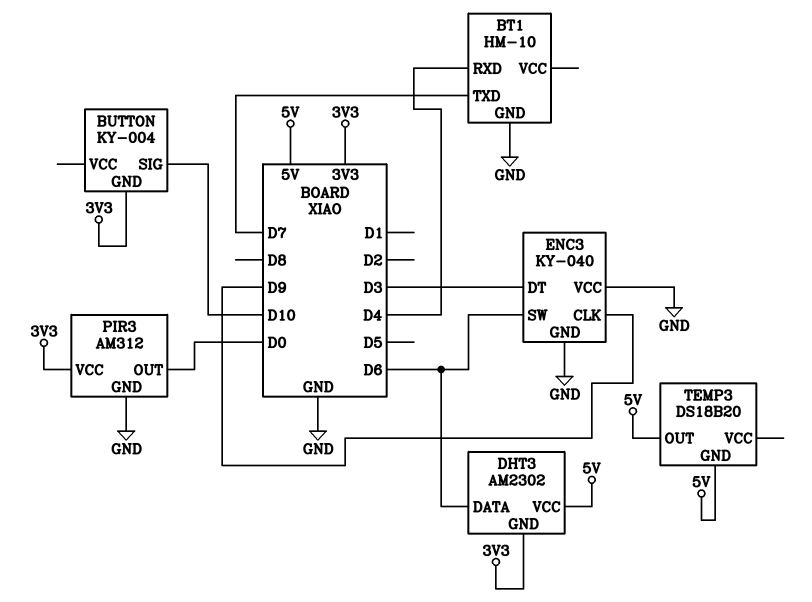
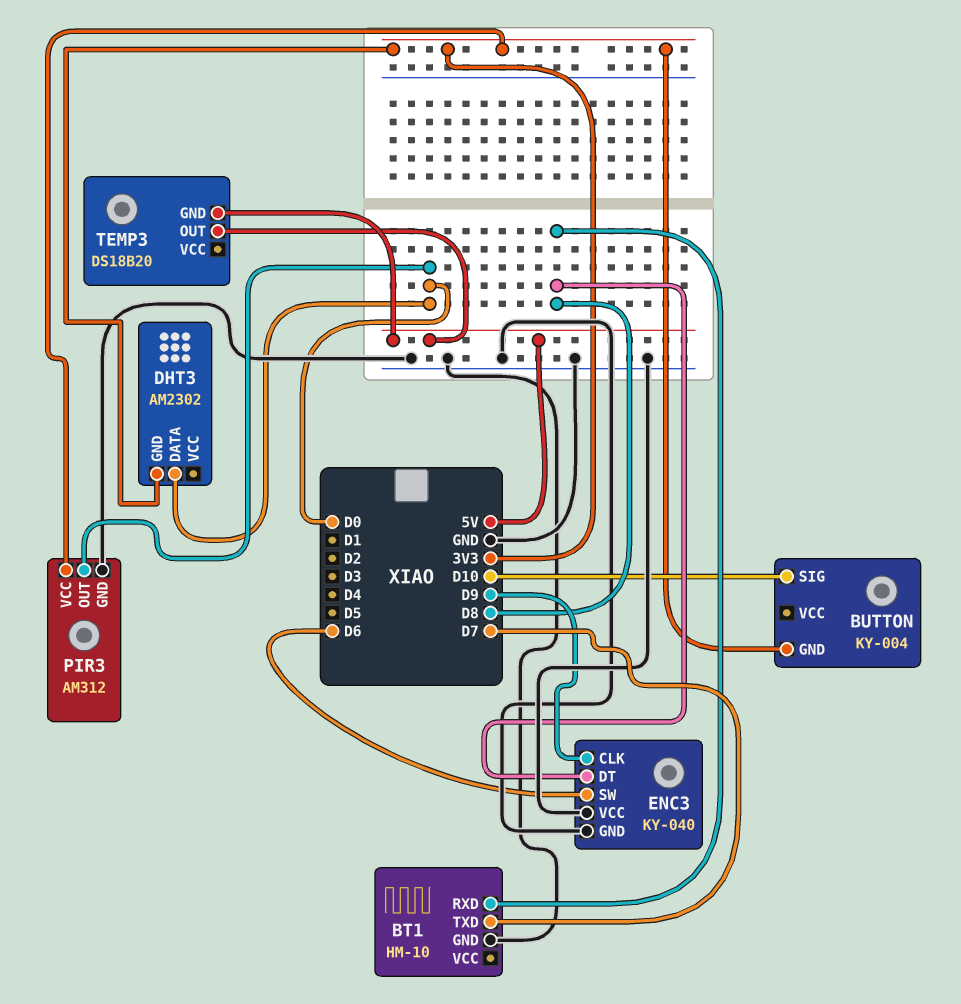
BT1 pin RXD: D4 -> D8
DHT3 pin DATA: D6 -> D0
DHT3 pin VCC: 5V -> none
ENC3 pin DT: D3 -> D8

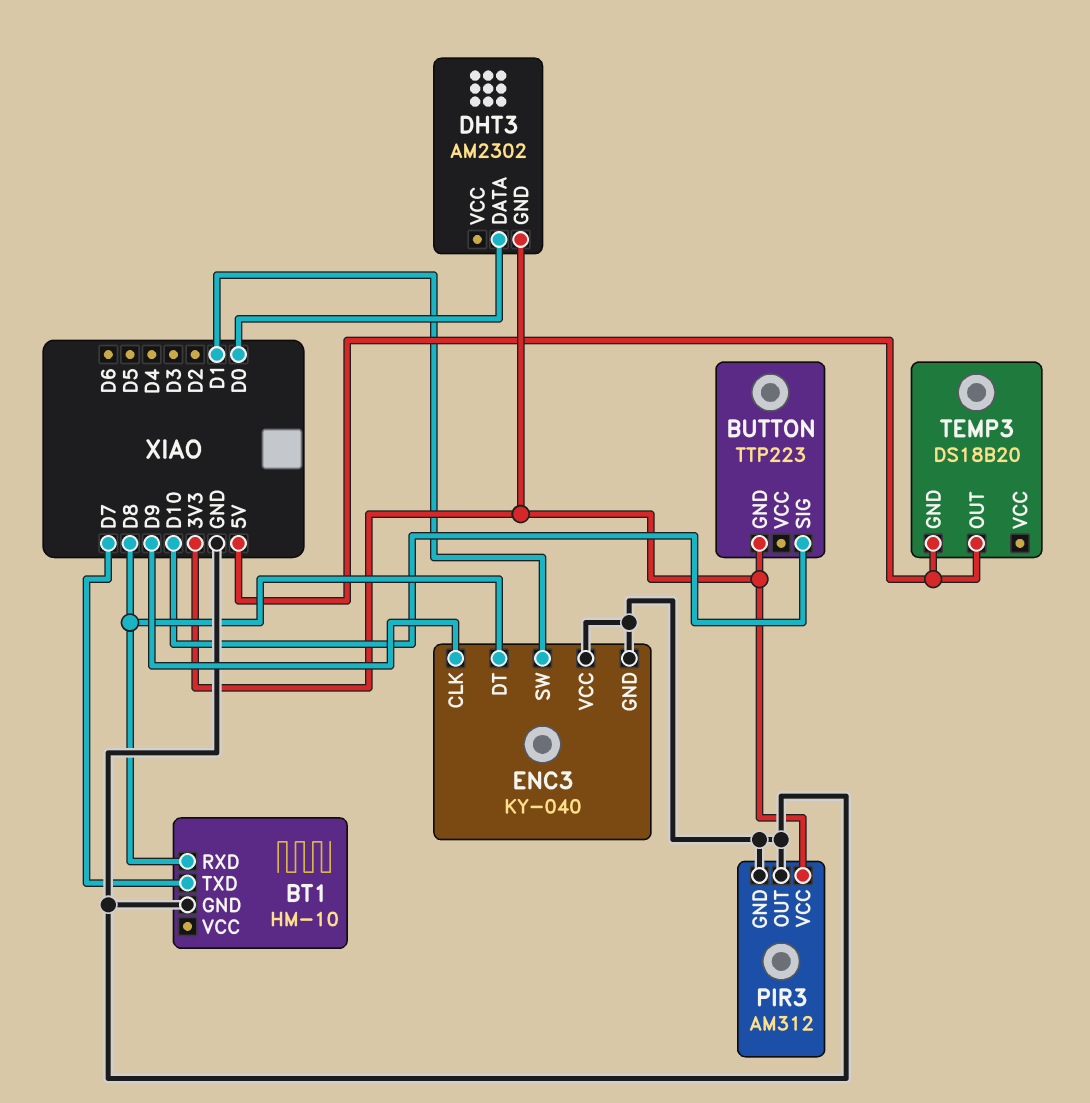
BUTTON: KY-004 -> TTP223
ENC3 pin SW: D6 -> D1
PIR3 pin OUT: D0 -> GND

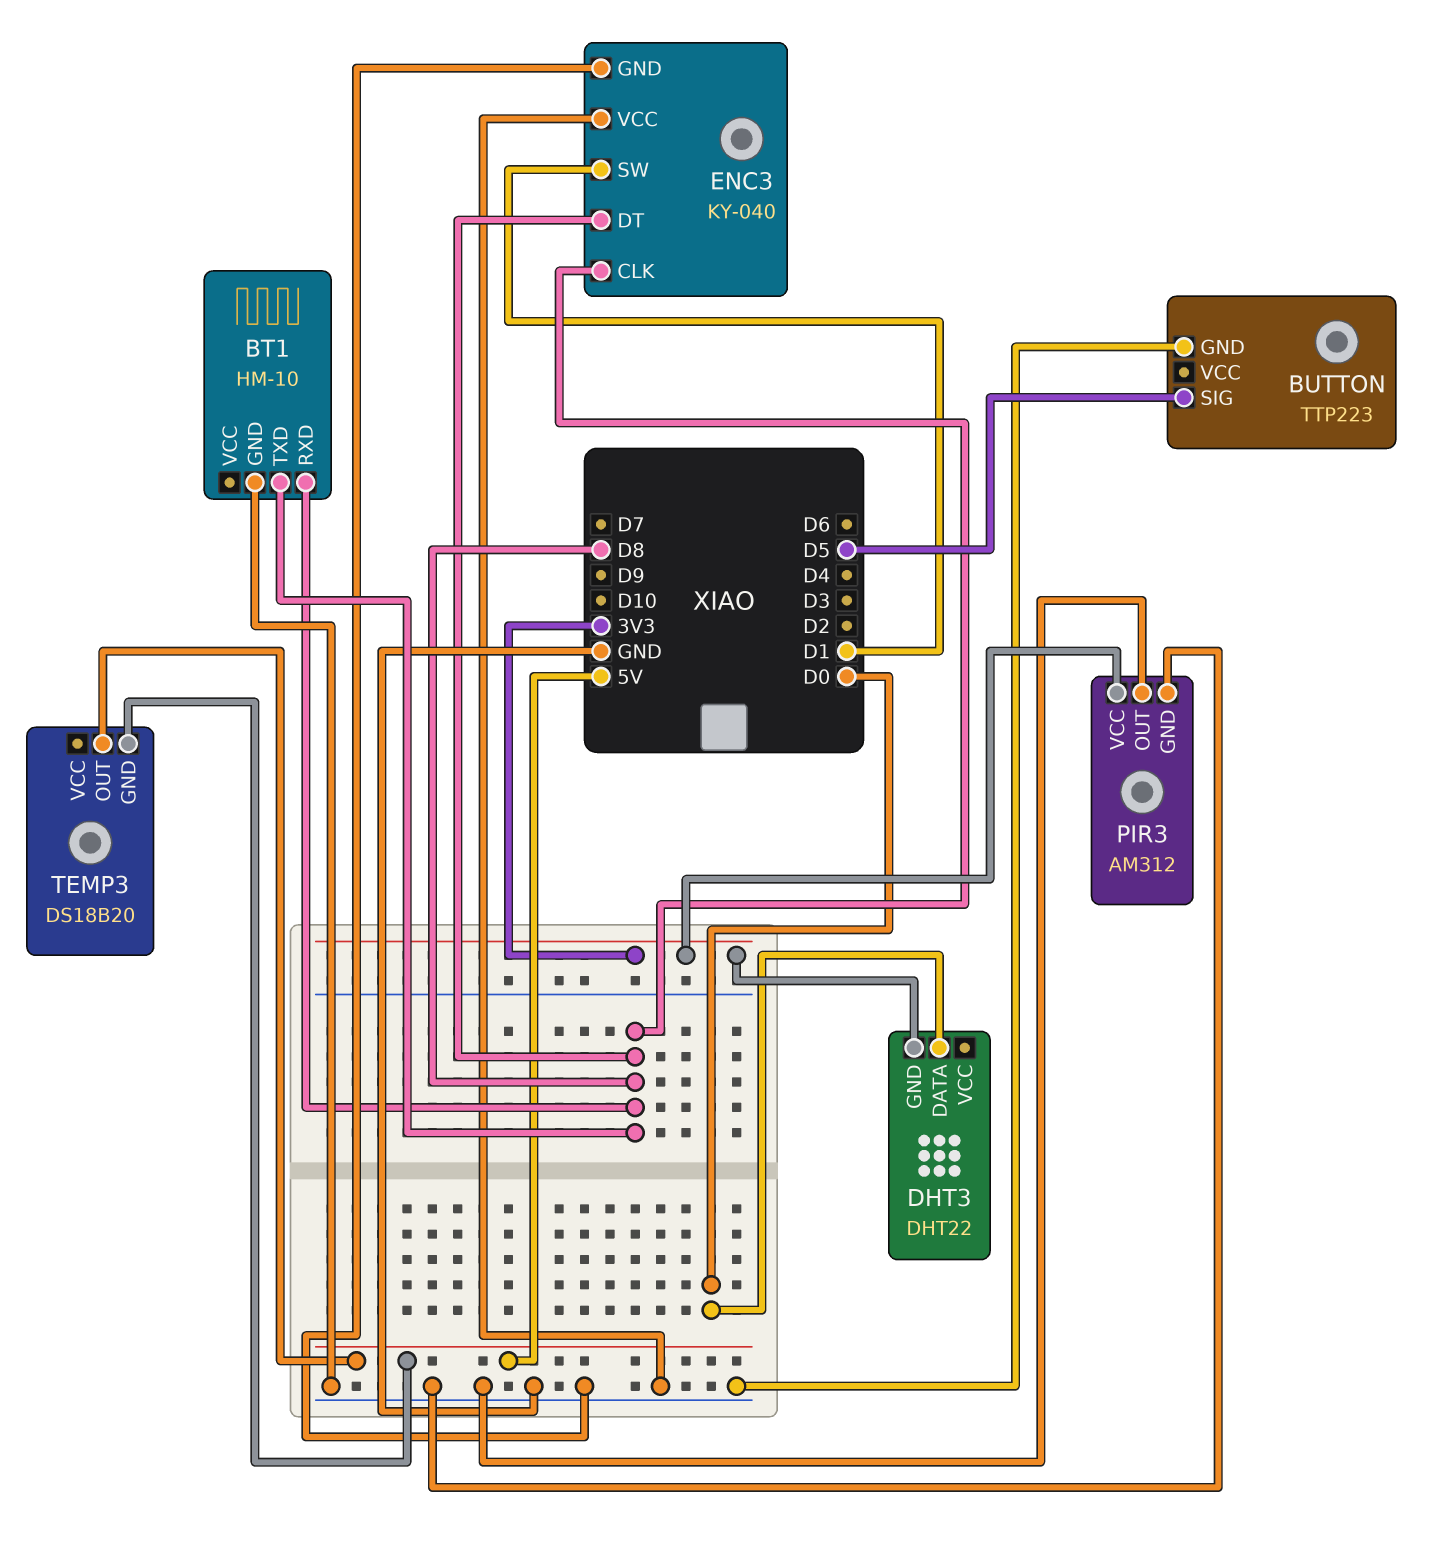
BT1 pin TXD: D7 -> D8
BUTTON pin GND: 3V3 -> GND
BUTTON pin SIG: D10 -> D5
DHT3: AM2302 -> DHT22
ENC3 pin CLK: D9 -> D8

